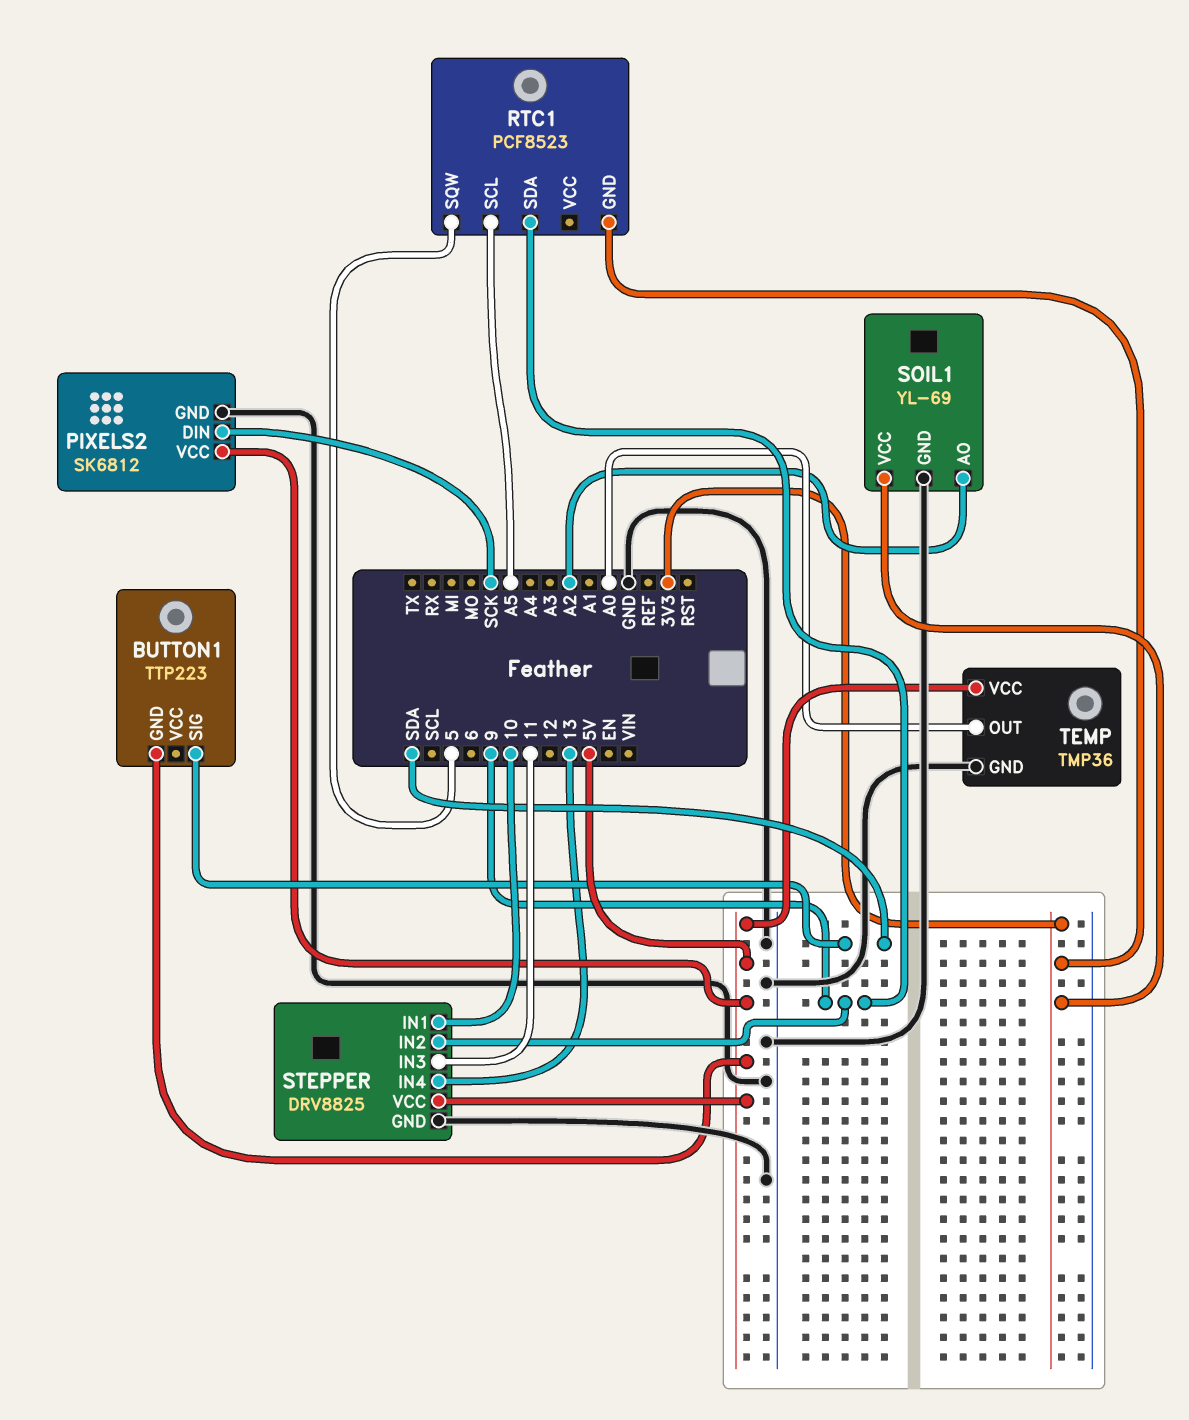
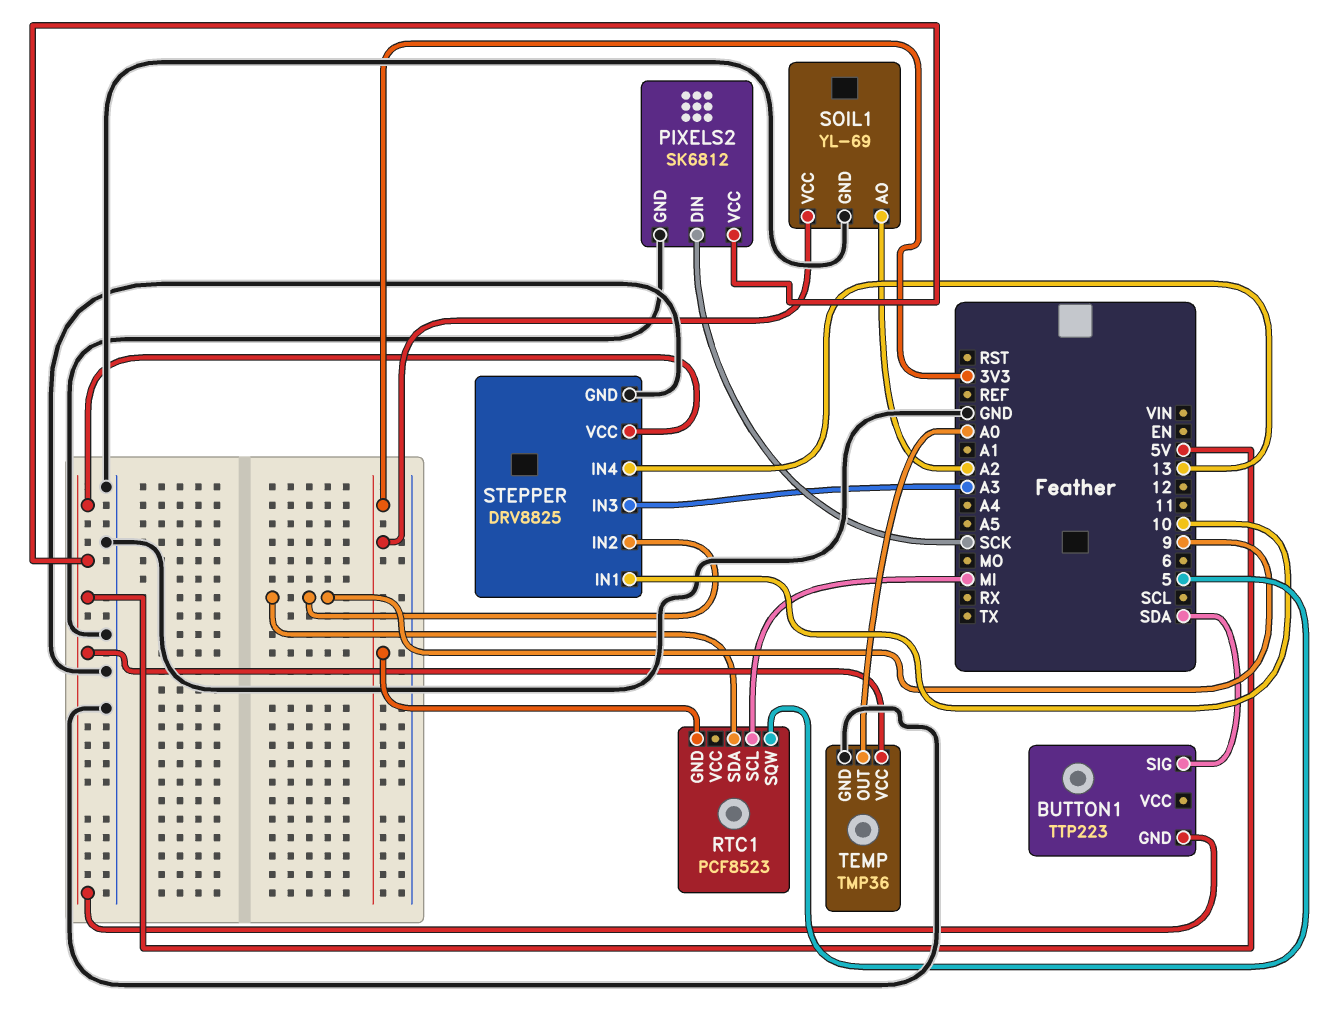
RTC1 pin SCL: A5 -> MI
STEPPER pin IN3: 11 -> A3

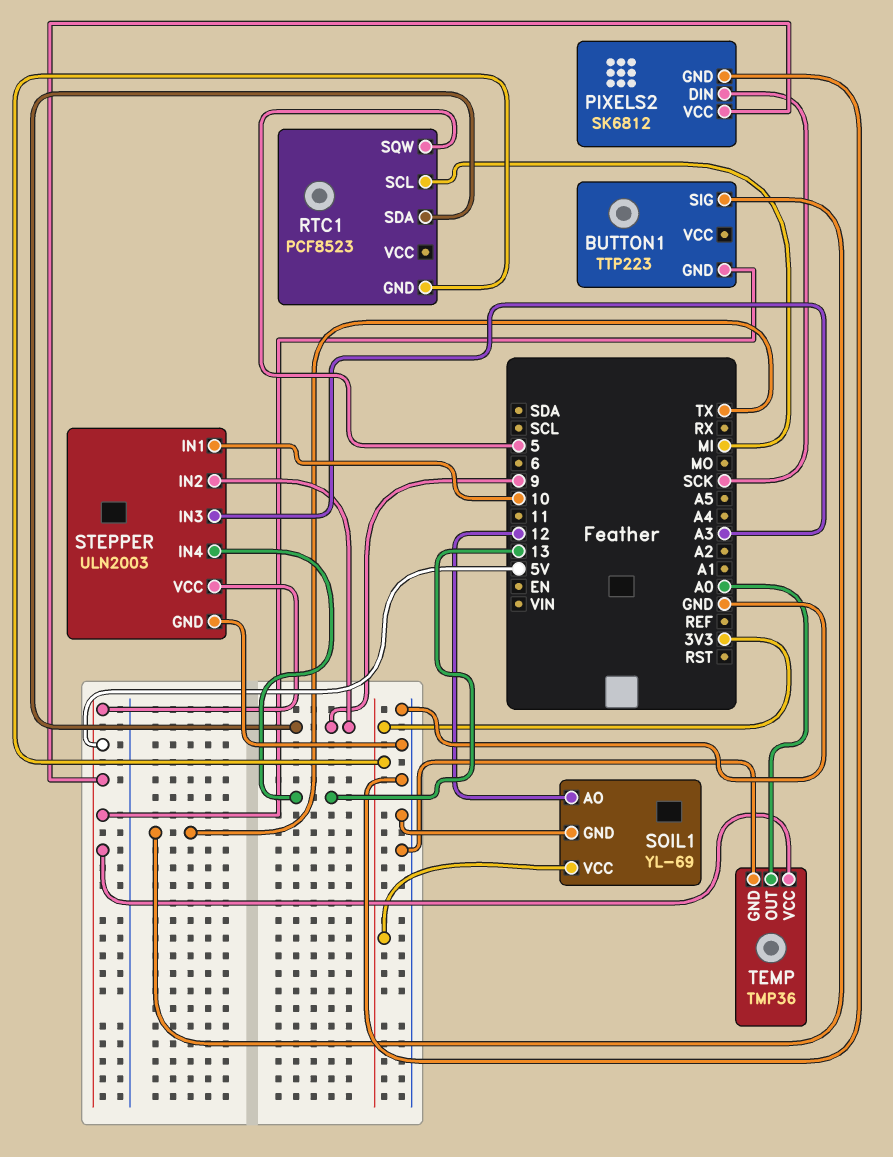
BUTTON1 pin SIG: SDA -> TX
SOIL1 pin AO: A2 -> 12
STEPPER: DRV8825 -> ULN2003

